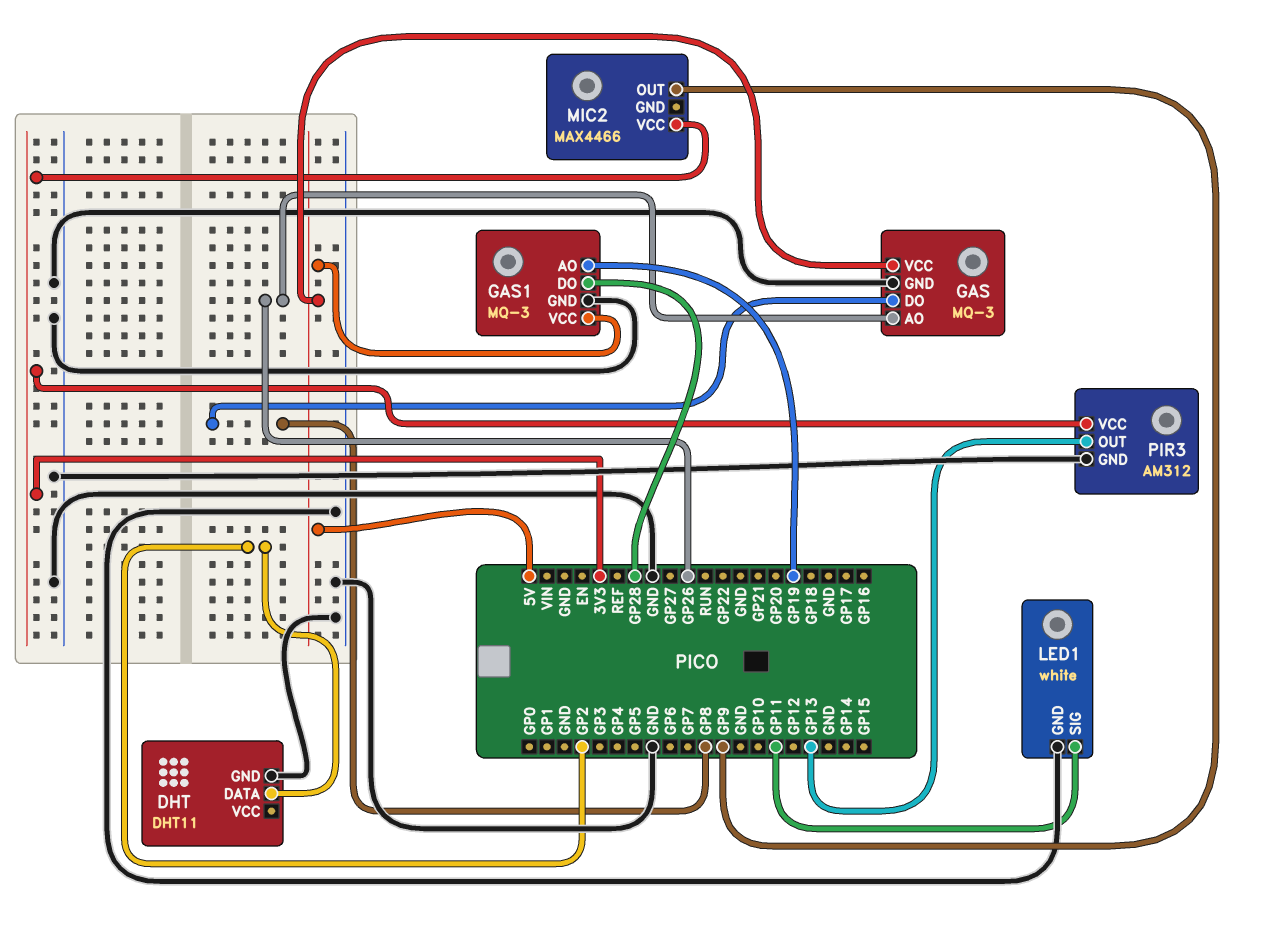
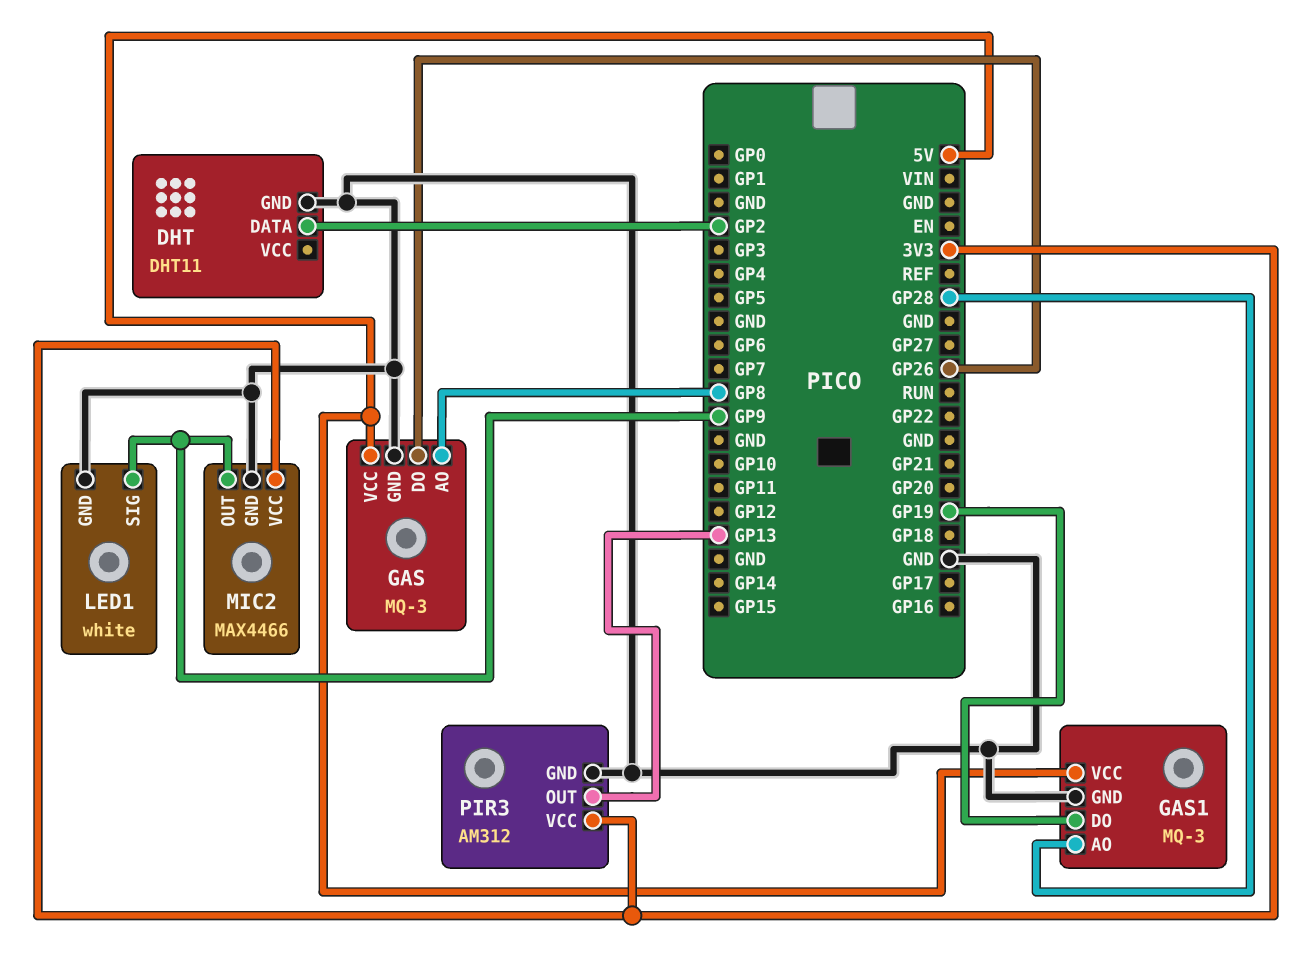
GAS pin AO: GP26 -> GP8
GAS pin DO: GP8 -> GP26
GAS1 pin AO: GP19 -> GP28
GAS1 pin DO: GP28 -> GP19
LED1 pin SIG: GP11 -> GP9
MIC2 pin GND: none -> GND

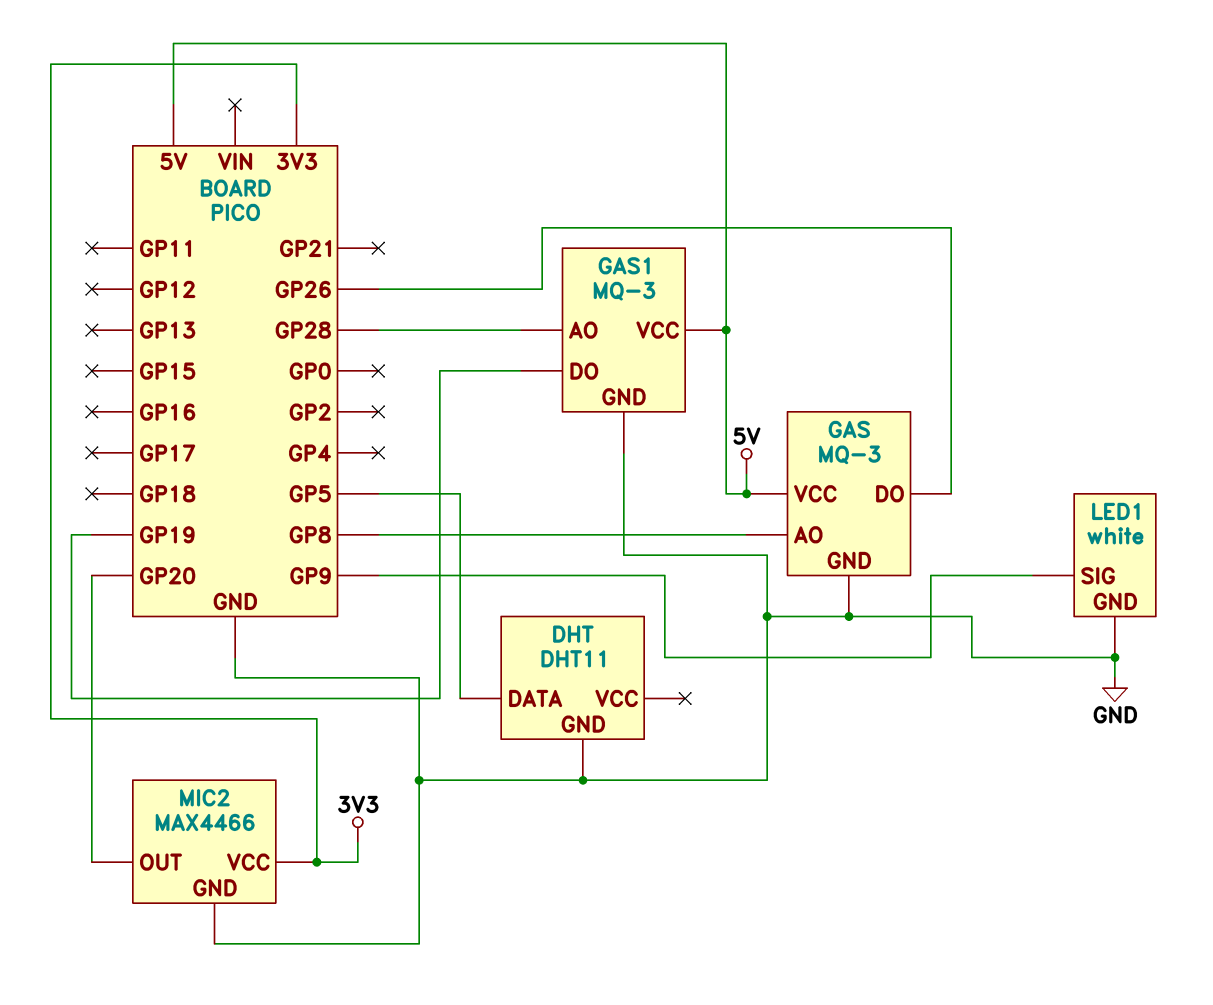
DHT pin DATA: GP2 -> GP5
MIC2 pin OUT: GP9 -> GP20
PIR3: AM312 -> none
PIR3 pin GND: GND -> none
PIR3 pin OUT: GP13 -> none
PIR3 pin VCC: 3V3 -> none

